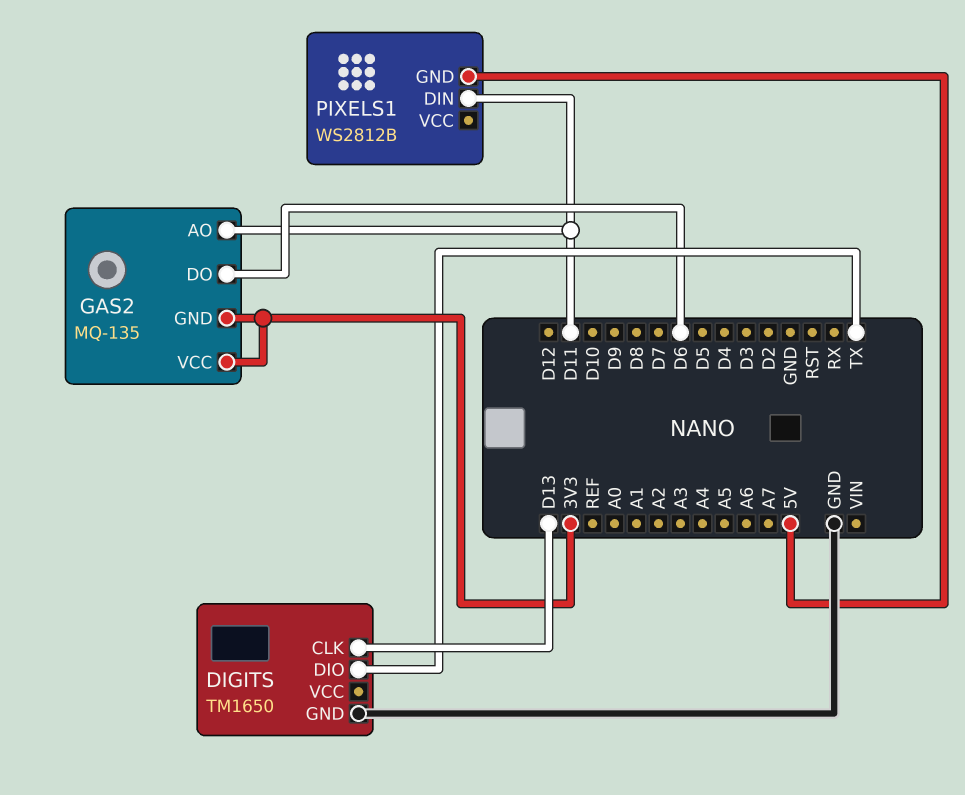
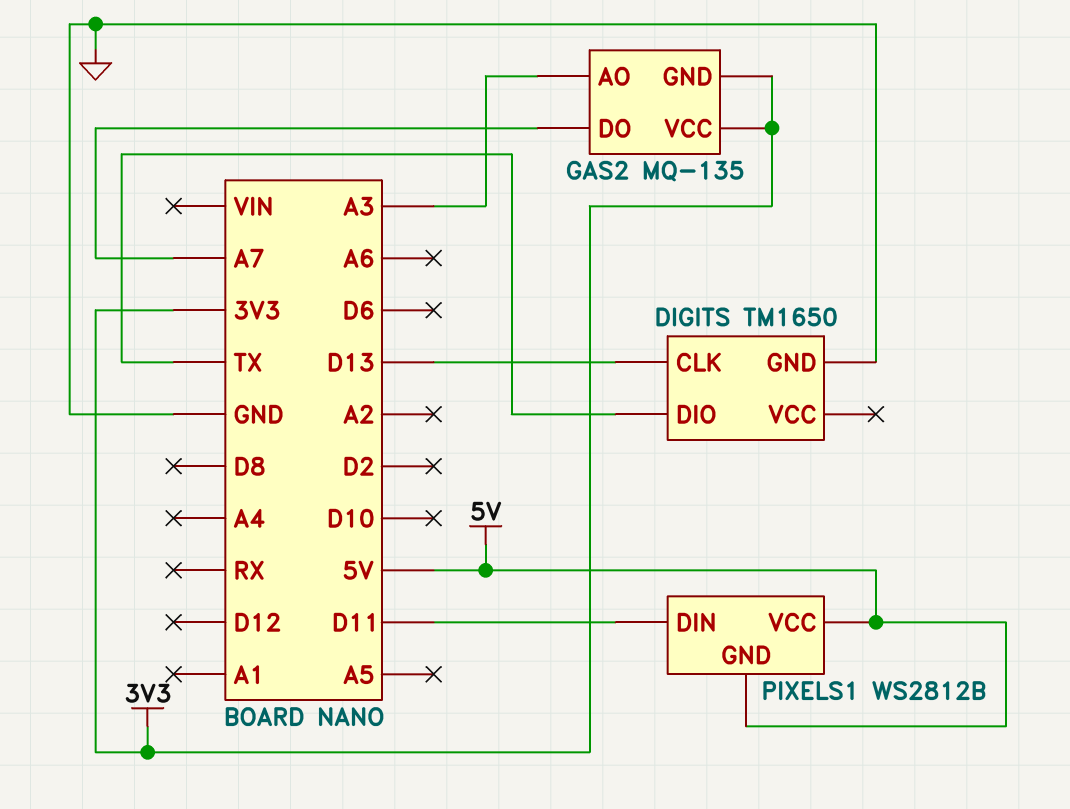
GAS2 pin AO: D11 -> A3
GAS2 pin DO: D6 -> A7
PIXELS1 pin VCC: none -> 5V

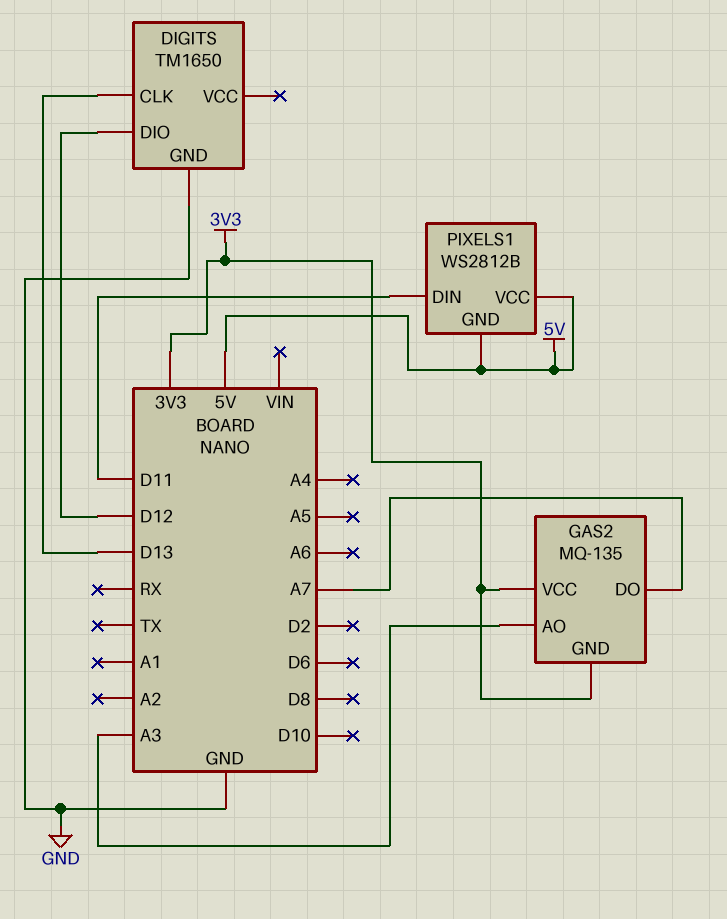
DIGITS pin DIO: TX -> D12

